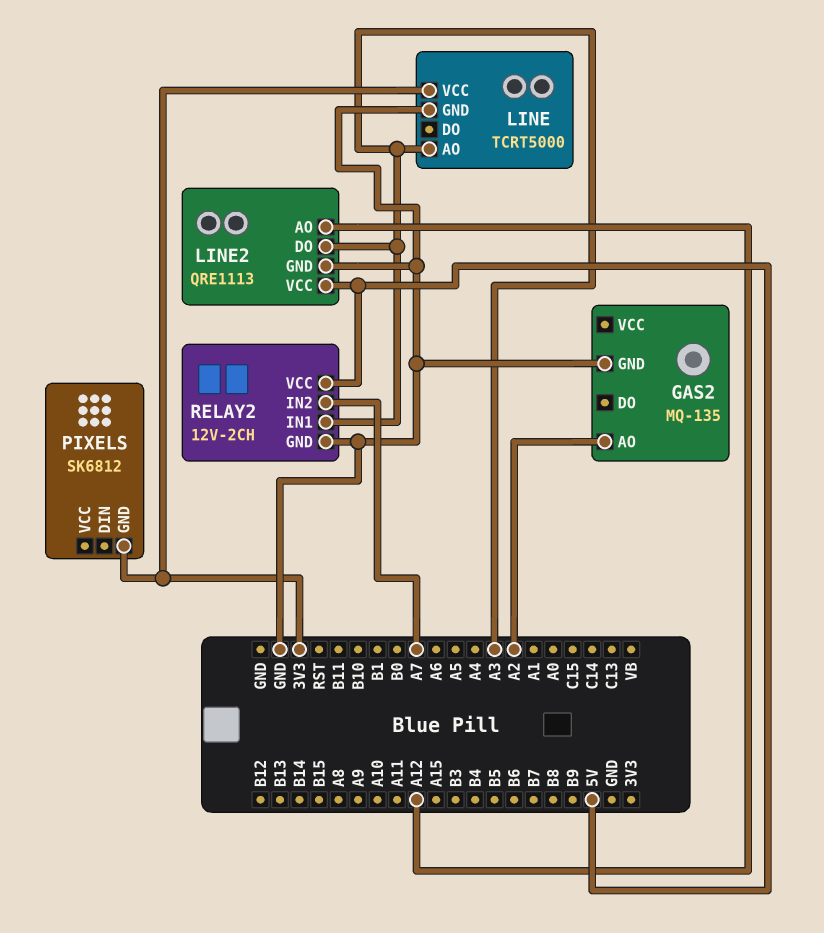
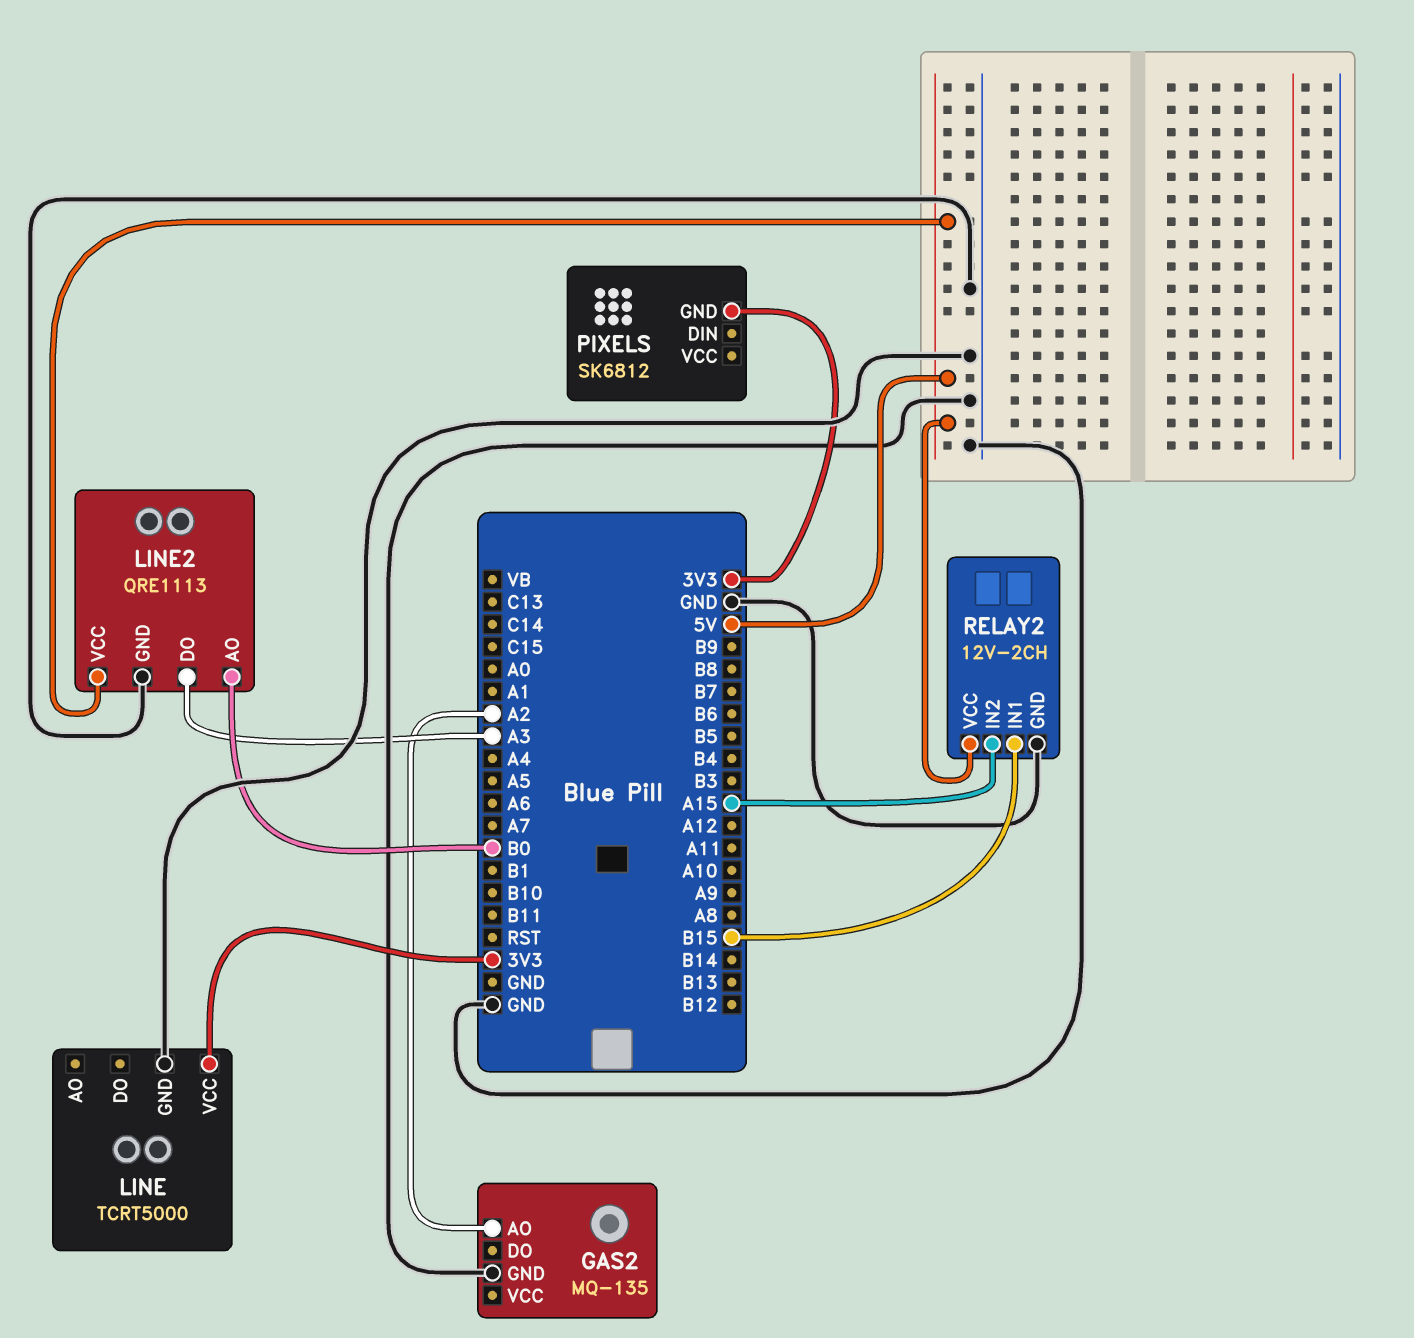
LINE pin AO: A3 -> none
LINE2 pin AO: A12 -> B0
RELAY2 pin IN1: A3 -> B15
RELAY2 pin IN2: A7 -> A15

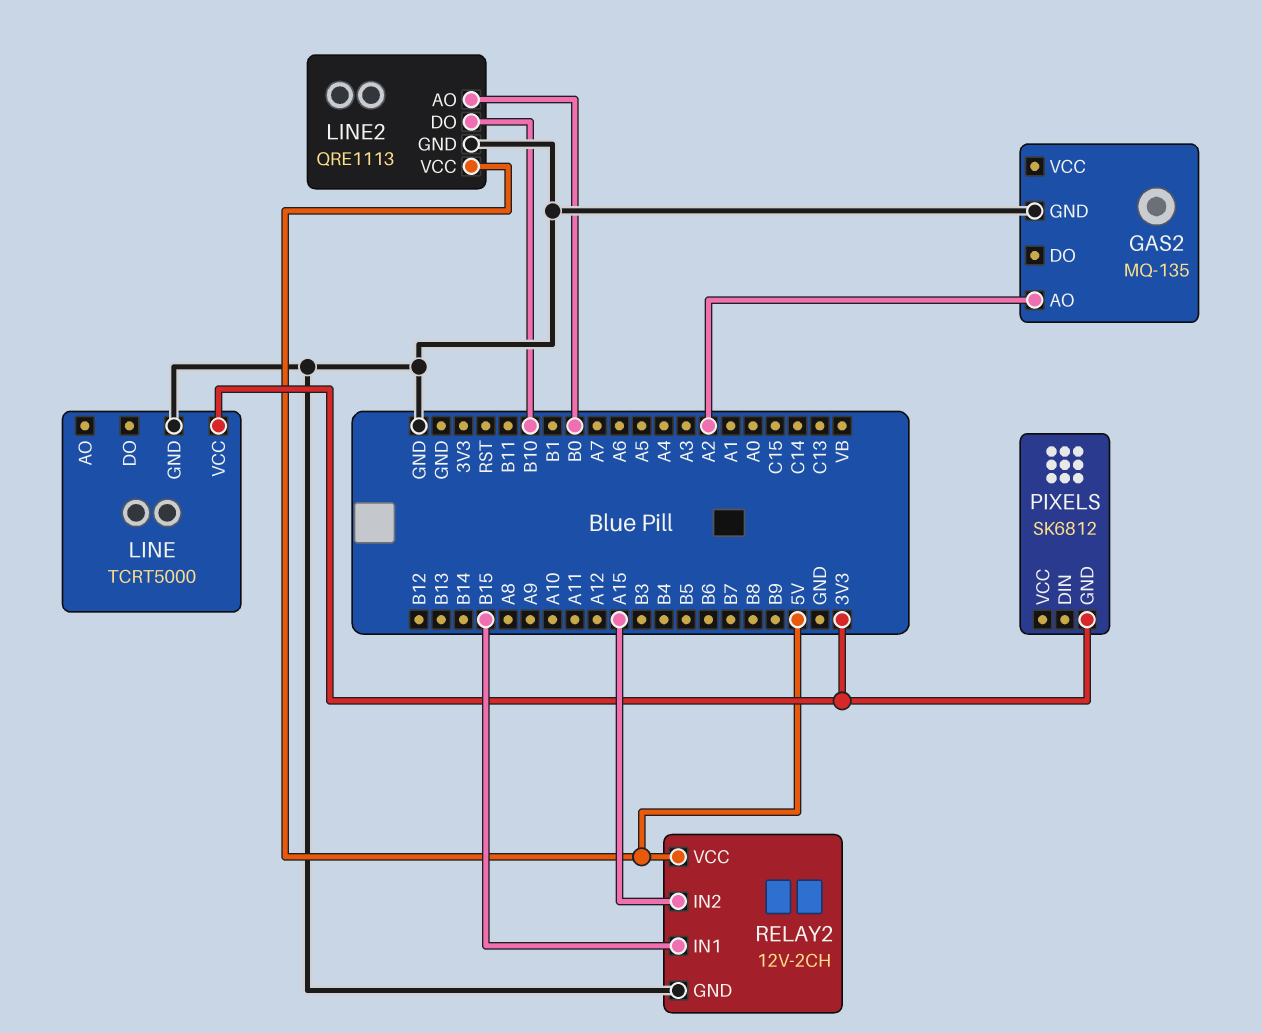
LINE2 pin DO: A3 -> B10

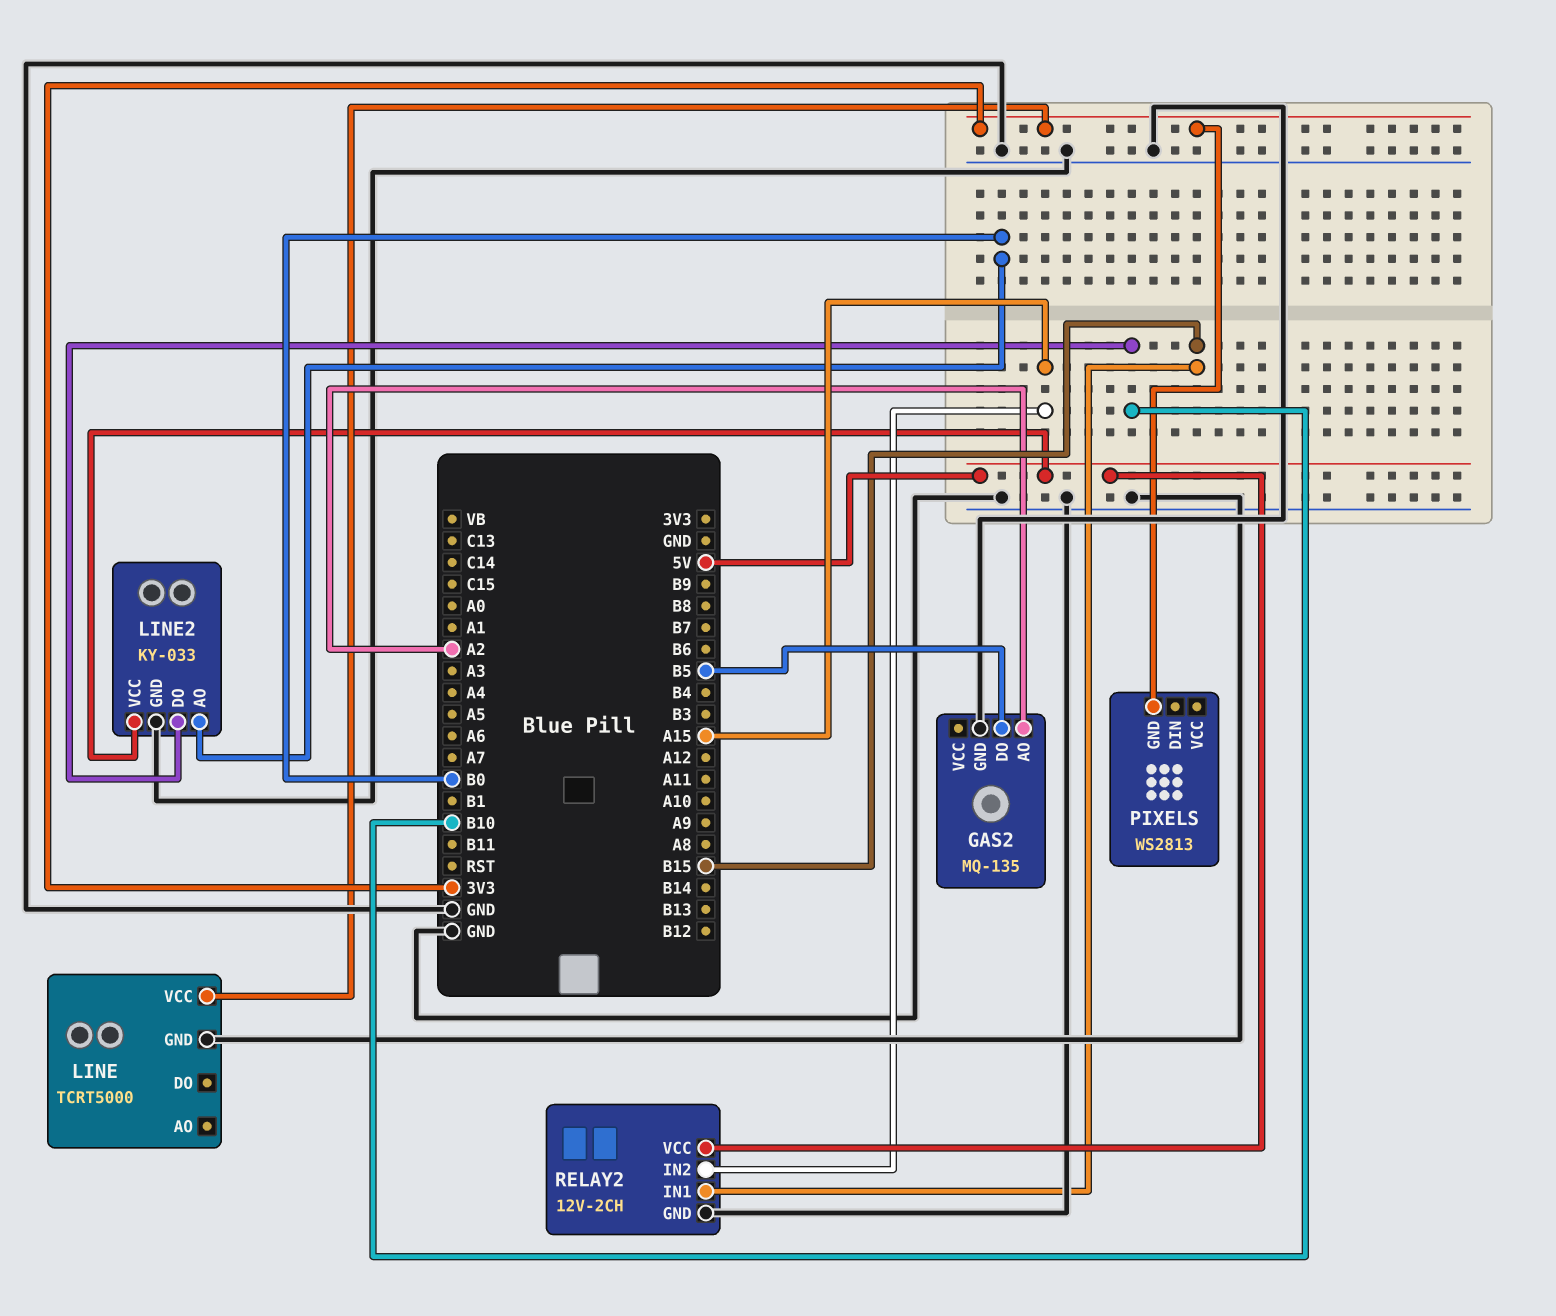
GAS2 pin DO: none -> B5
LINE2: QRE1113 -> KY-033
PIXELS: SK6812 -> WS2813

